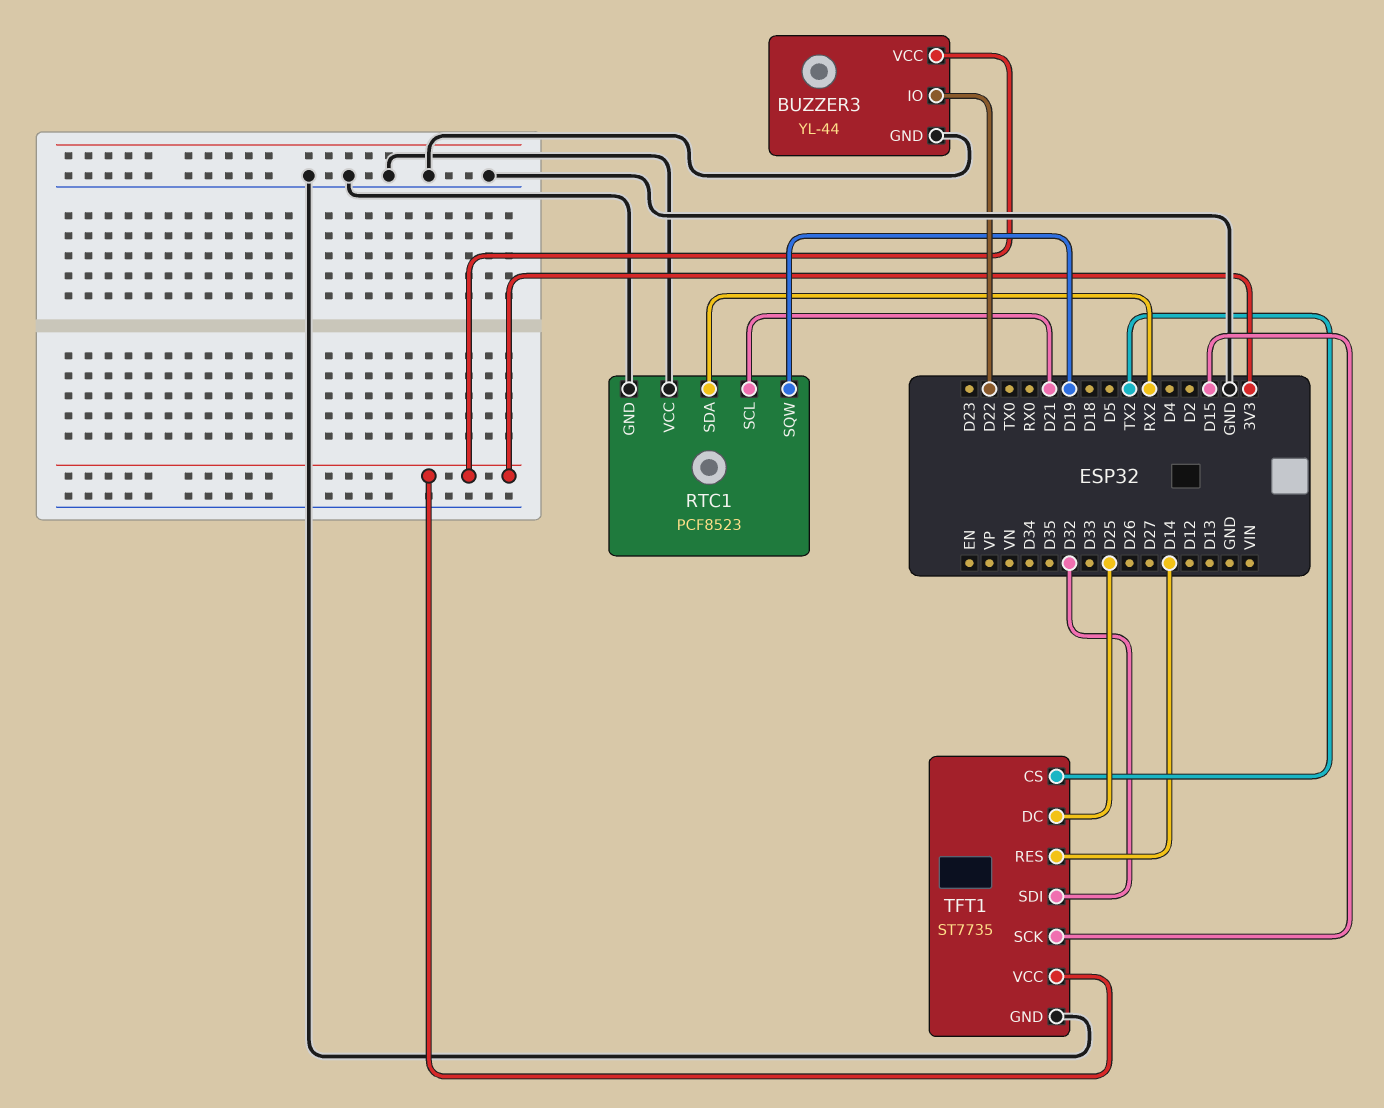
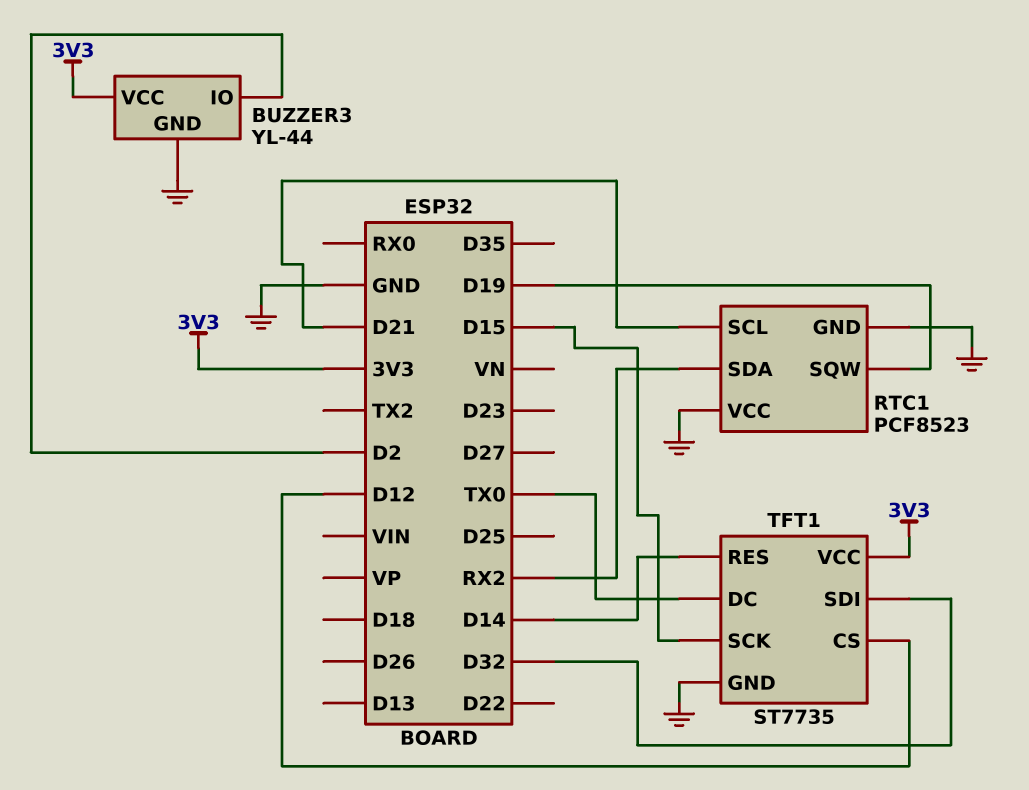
BUZZER3 pin IO: D22 -> D2
TFT1 pin CS: TX2 -> D12
TFT1 pin DC: D25 -> TX0

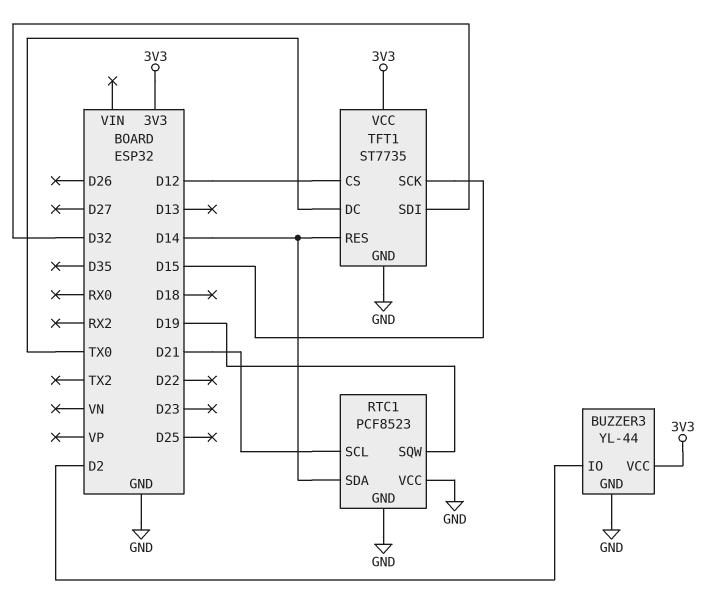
RTC1 pin SDA: RX2 -> D14

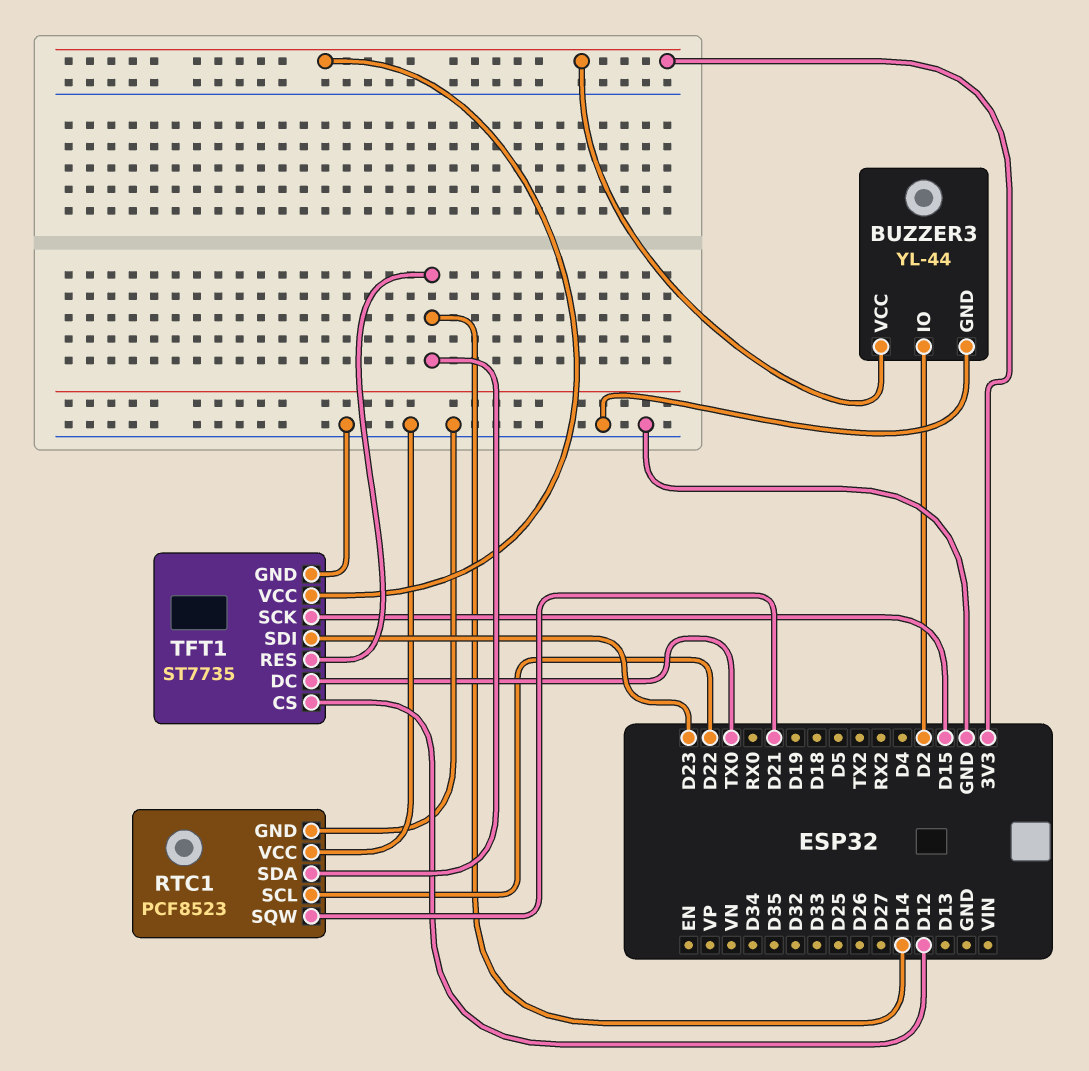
RTC1 pin SCL: D21 -> D22
RTC1 pin SQW: D19 -> D21
TFT1 pin SDI: D32 -> D23

